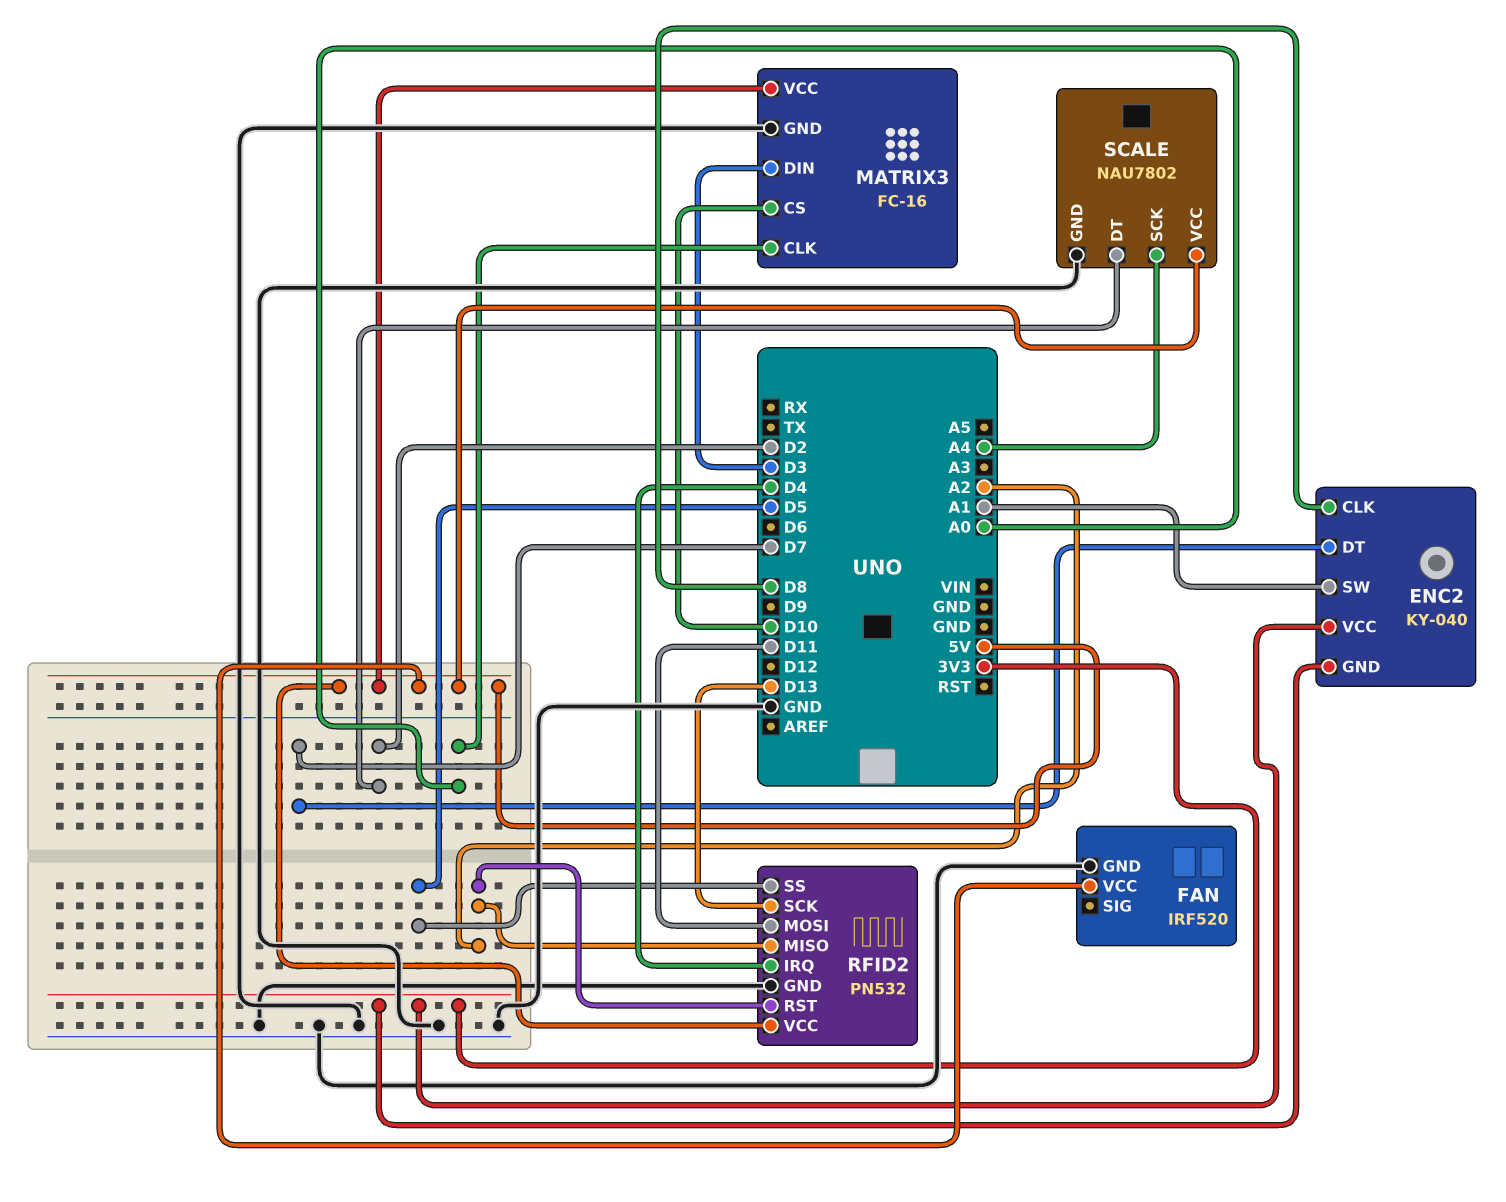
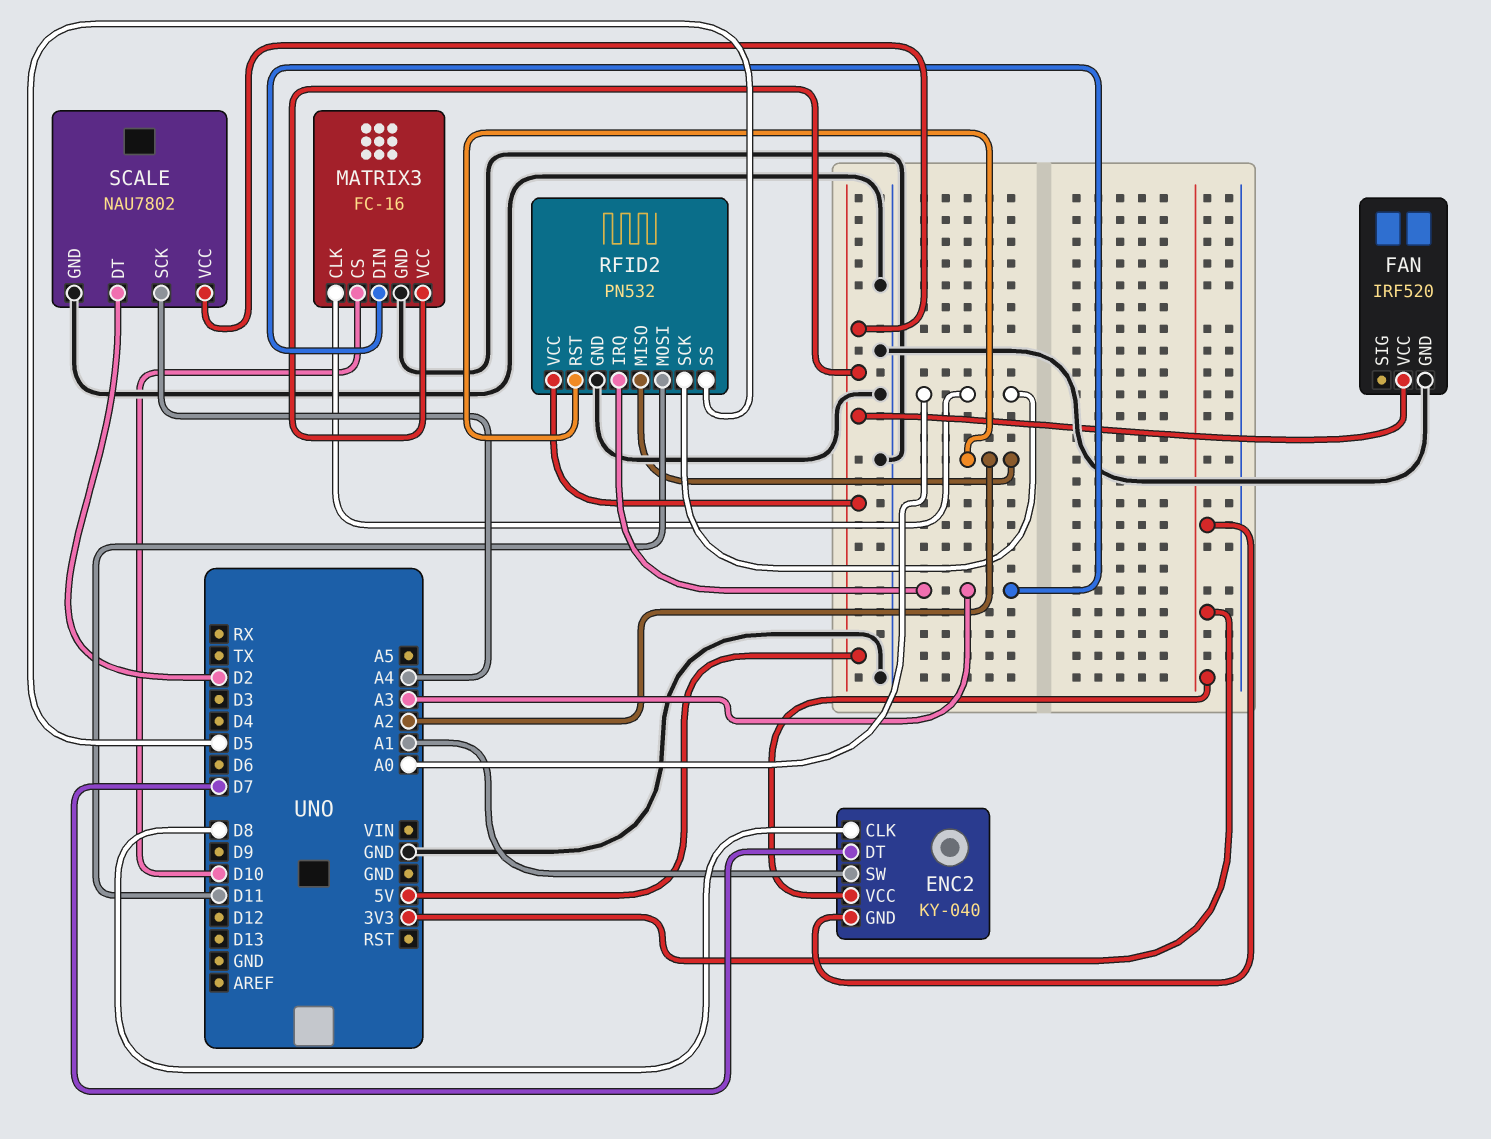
MATRIX3 pin DIN: D3 -> A3
RFID2 pin IRQ: D4 -> A3
RFID2 pin SCK: D13 -> A0

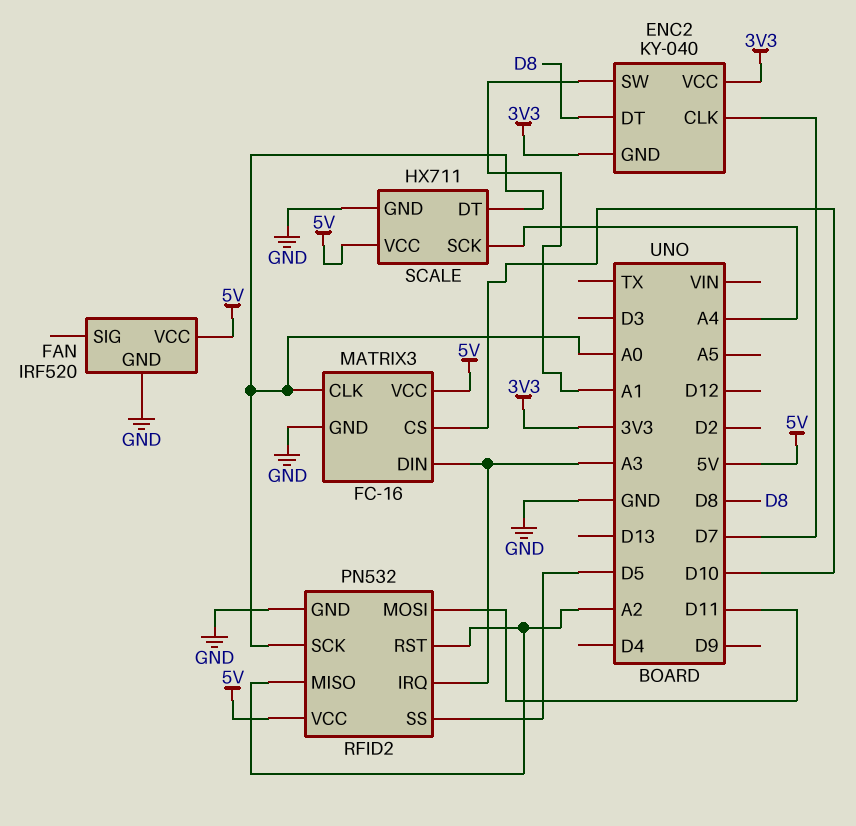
ENC2 pin CLK: D8 -> D7
ENC2 pin DT: D7 -> D8
SCALE: NAU7802 -> HX711
SCALE pin DT: D2 -> A0

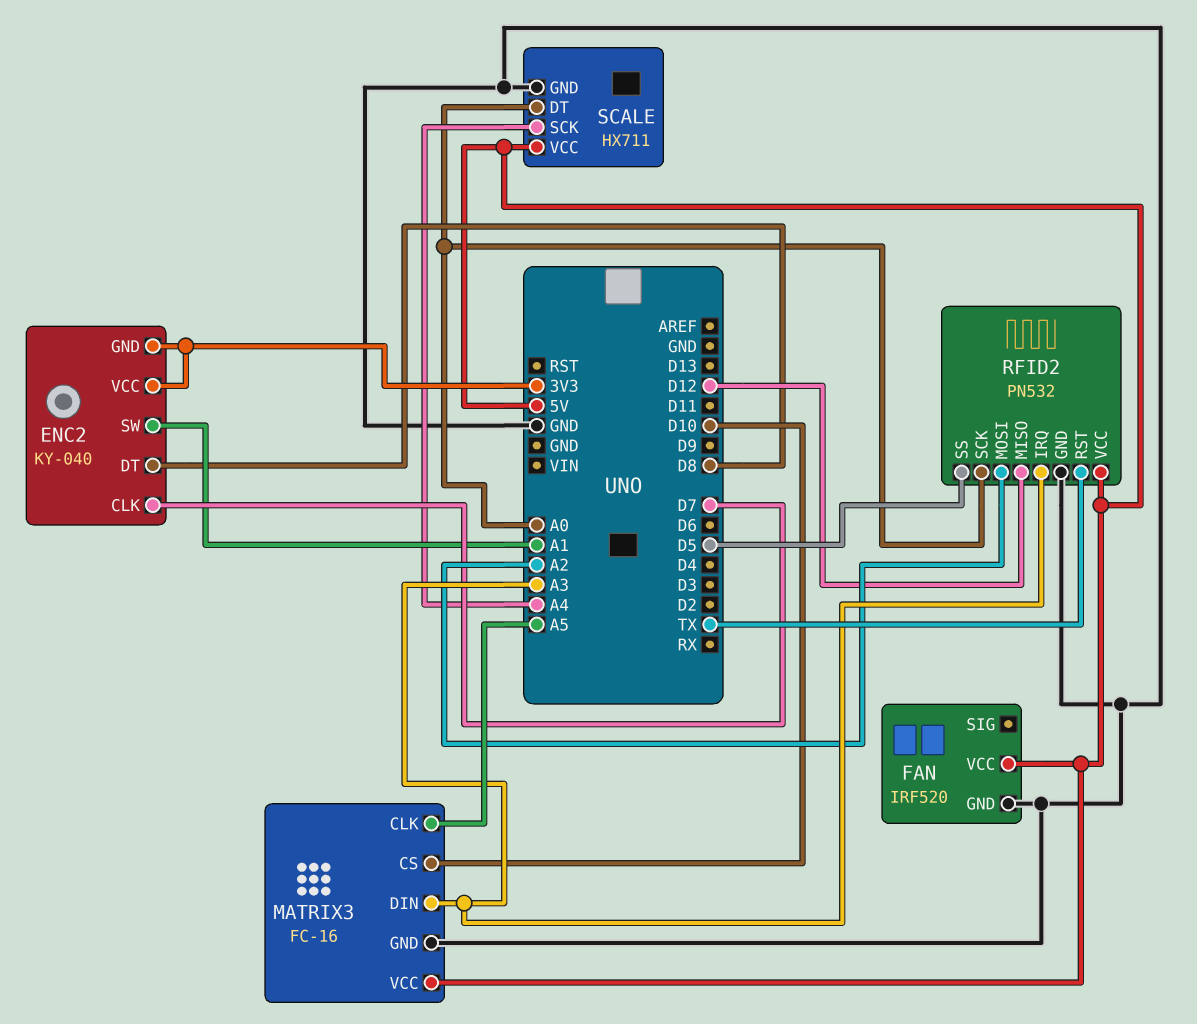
MATRIX3 pin CLK: A0 -> A5
RFID2 pin MISO: A2 -> D12
RFID2 pin MOSI: D11 -> A2
RFID2 pin RST: A2 -> TX

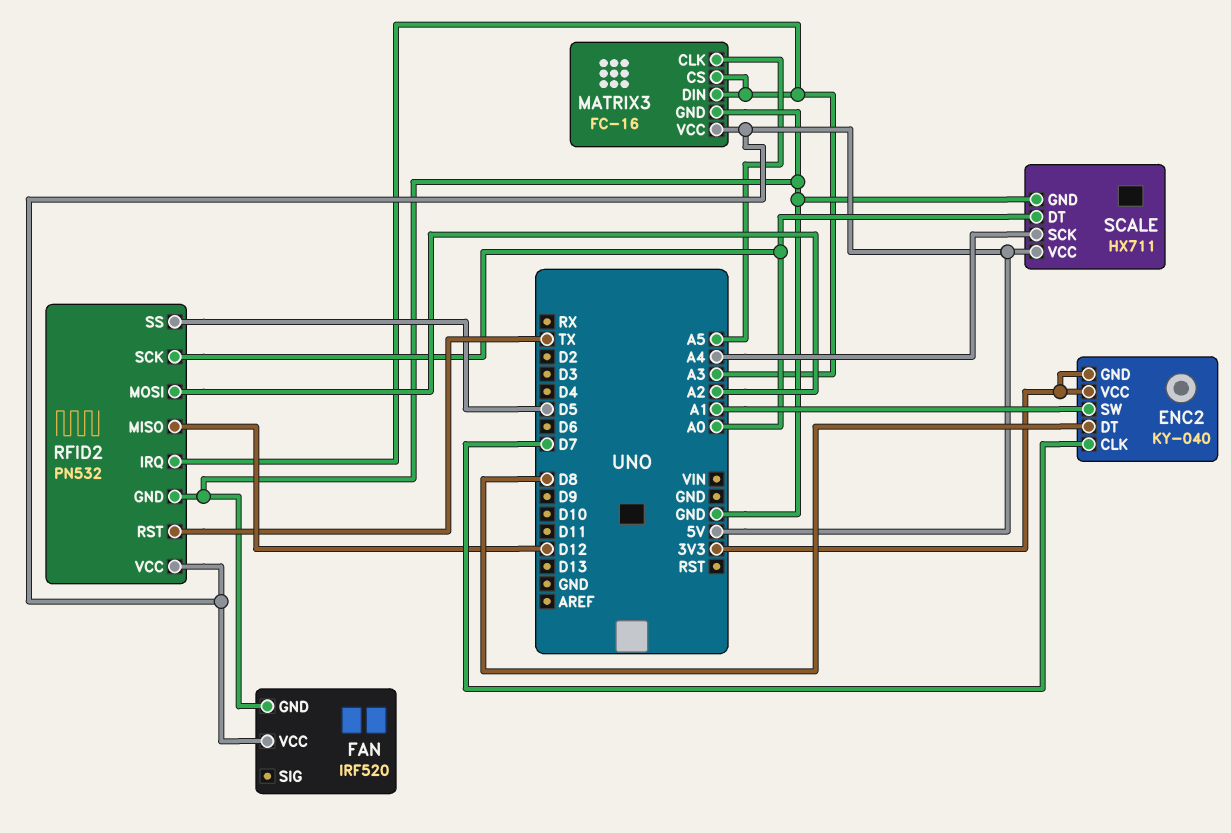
MATRIX3 pin CS: D10 -> A3

